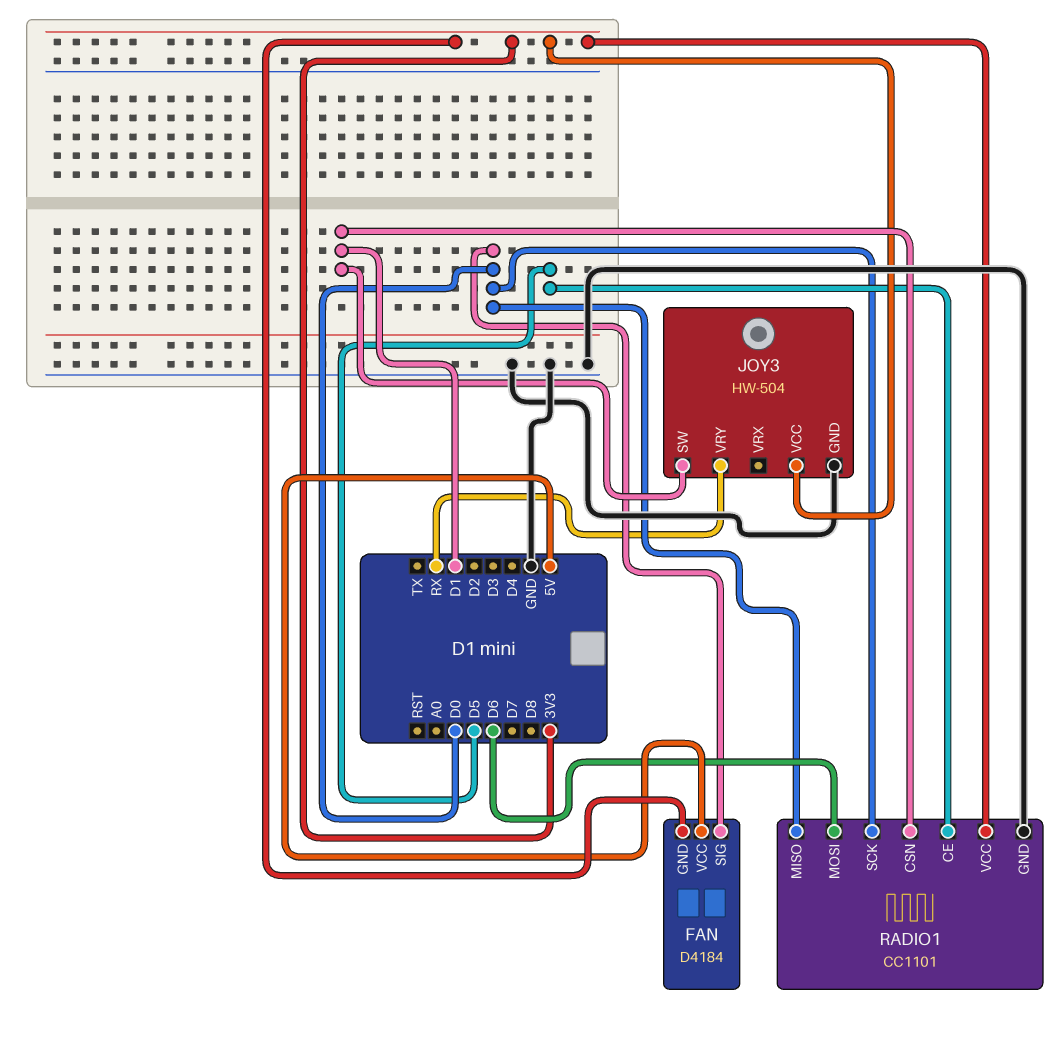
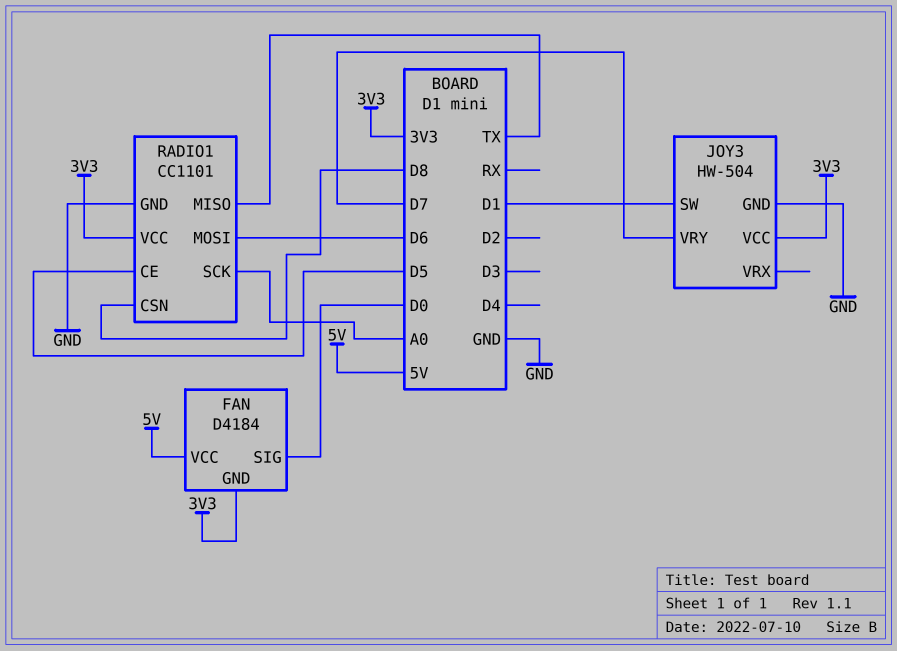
JOY3 pin VRY: RX -> D7
RADIO1 pin CSN: D1 -> D8
RADIO1 pin MISO: D0 -> TX
RADIO1 pin SCK: D0 -> A0

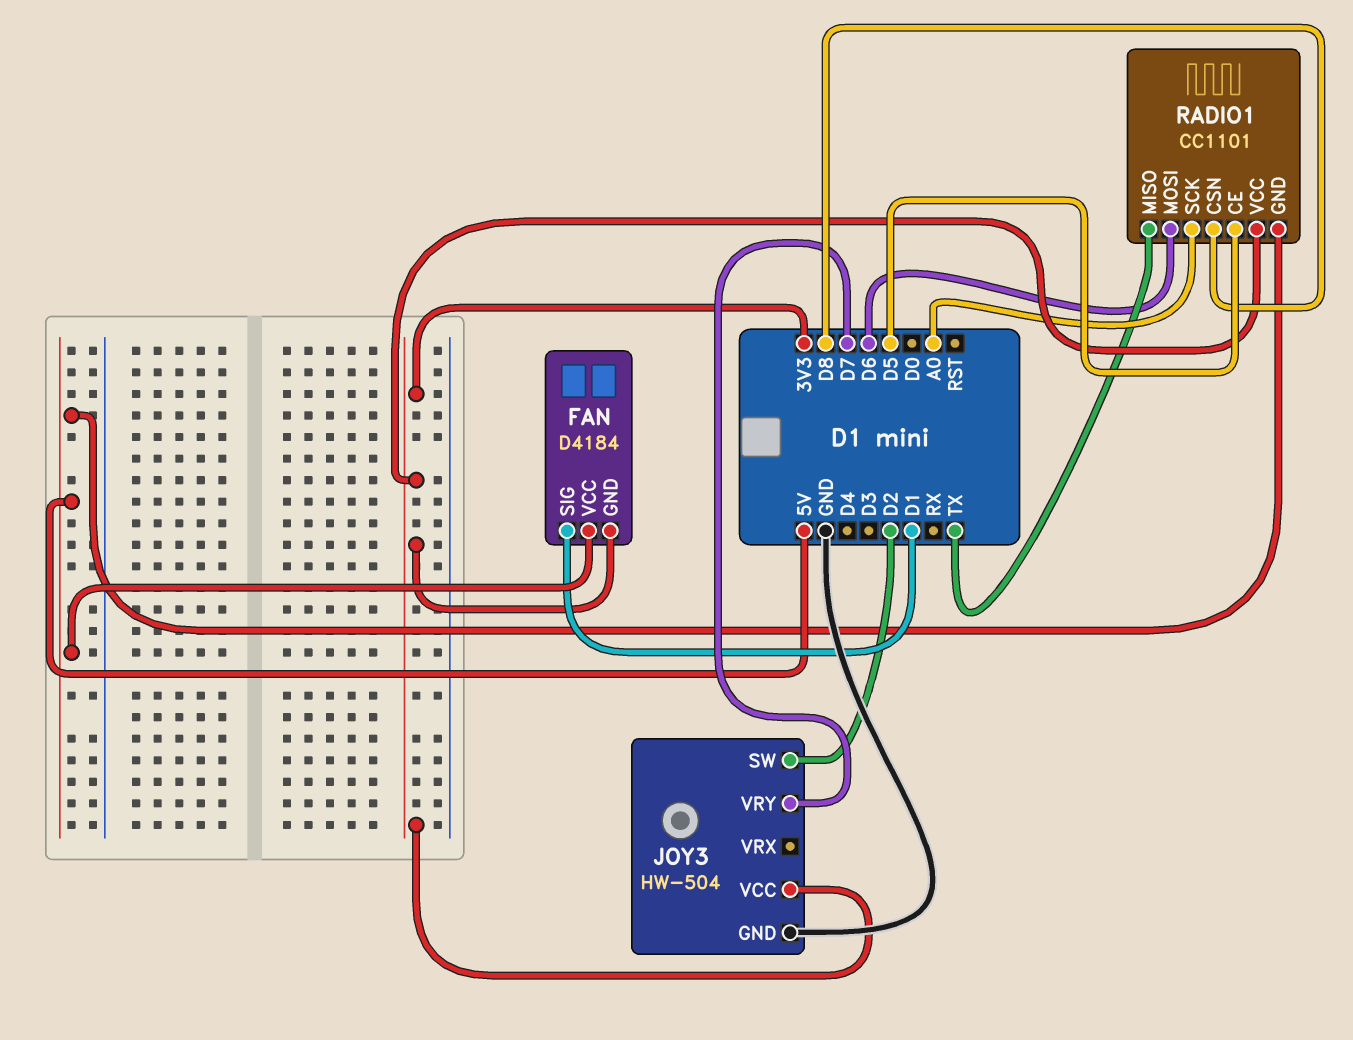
FAN pin SIG: D0 -> D1
JOY3 pin SW: D1 -> D2
RADIO1 pin GND: GND -> 5V

